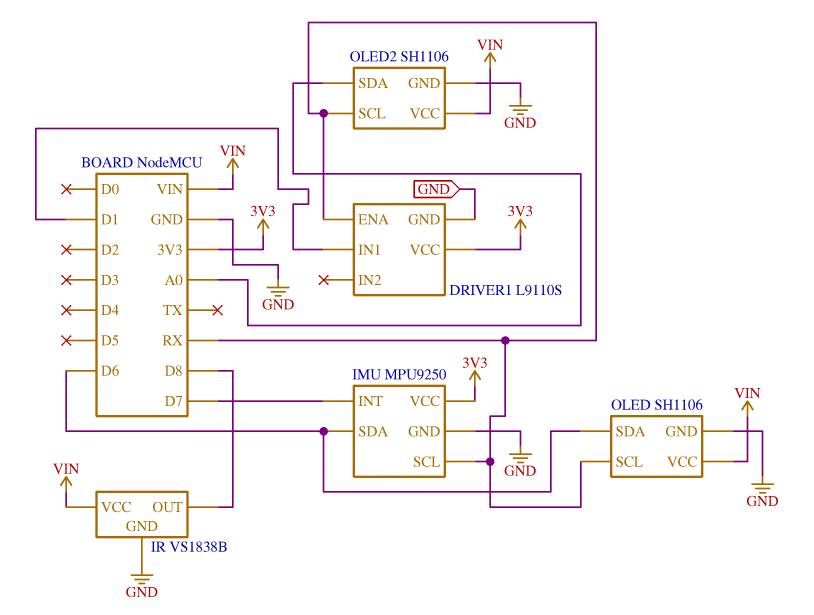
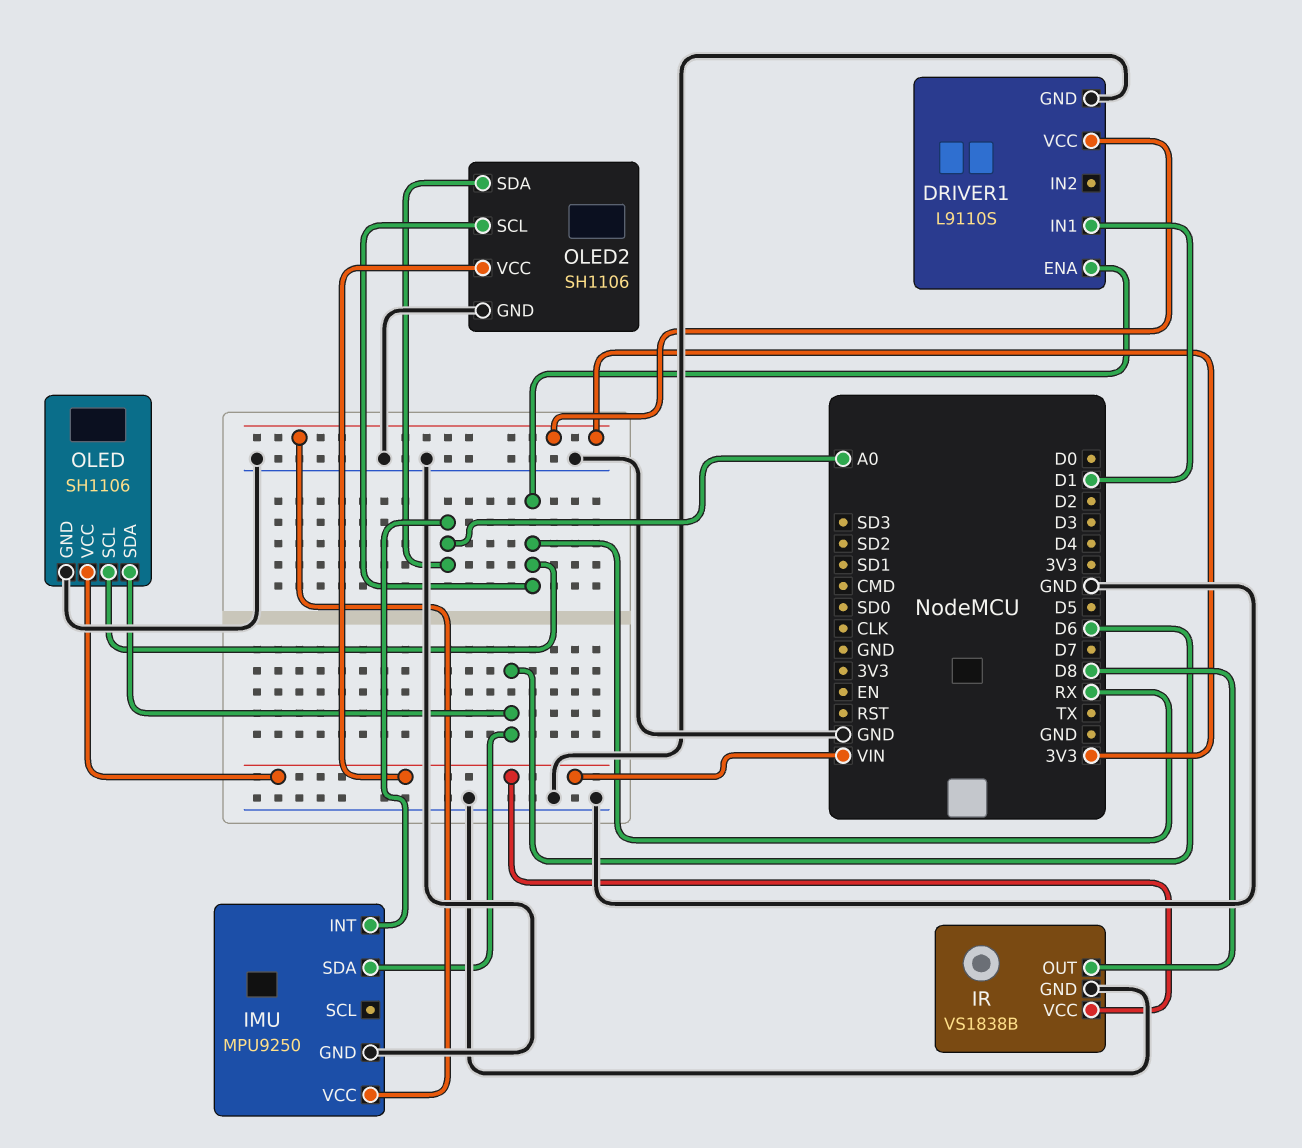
IMU pin INT: D7 -> A0
IMU pin SCL: RX -> none

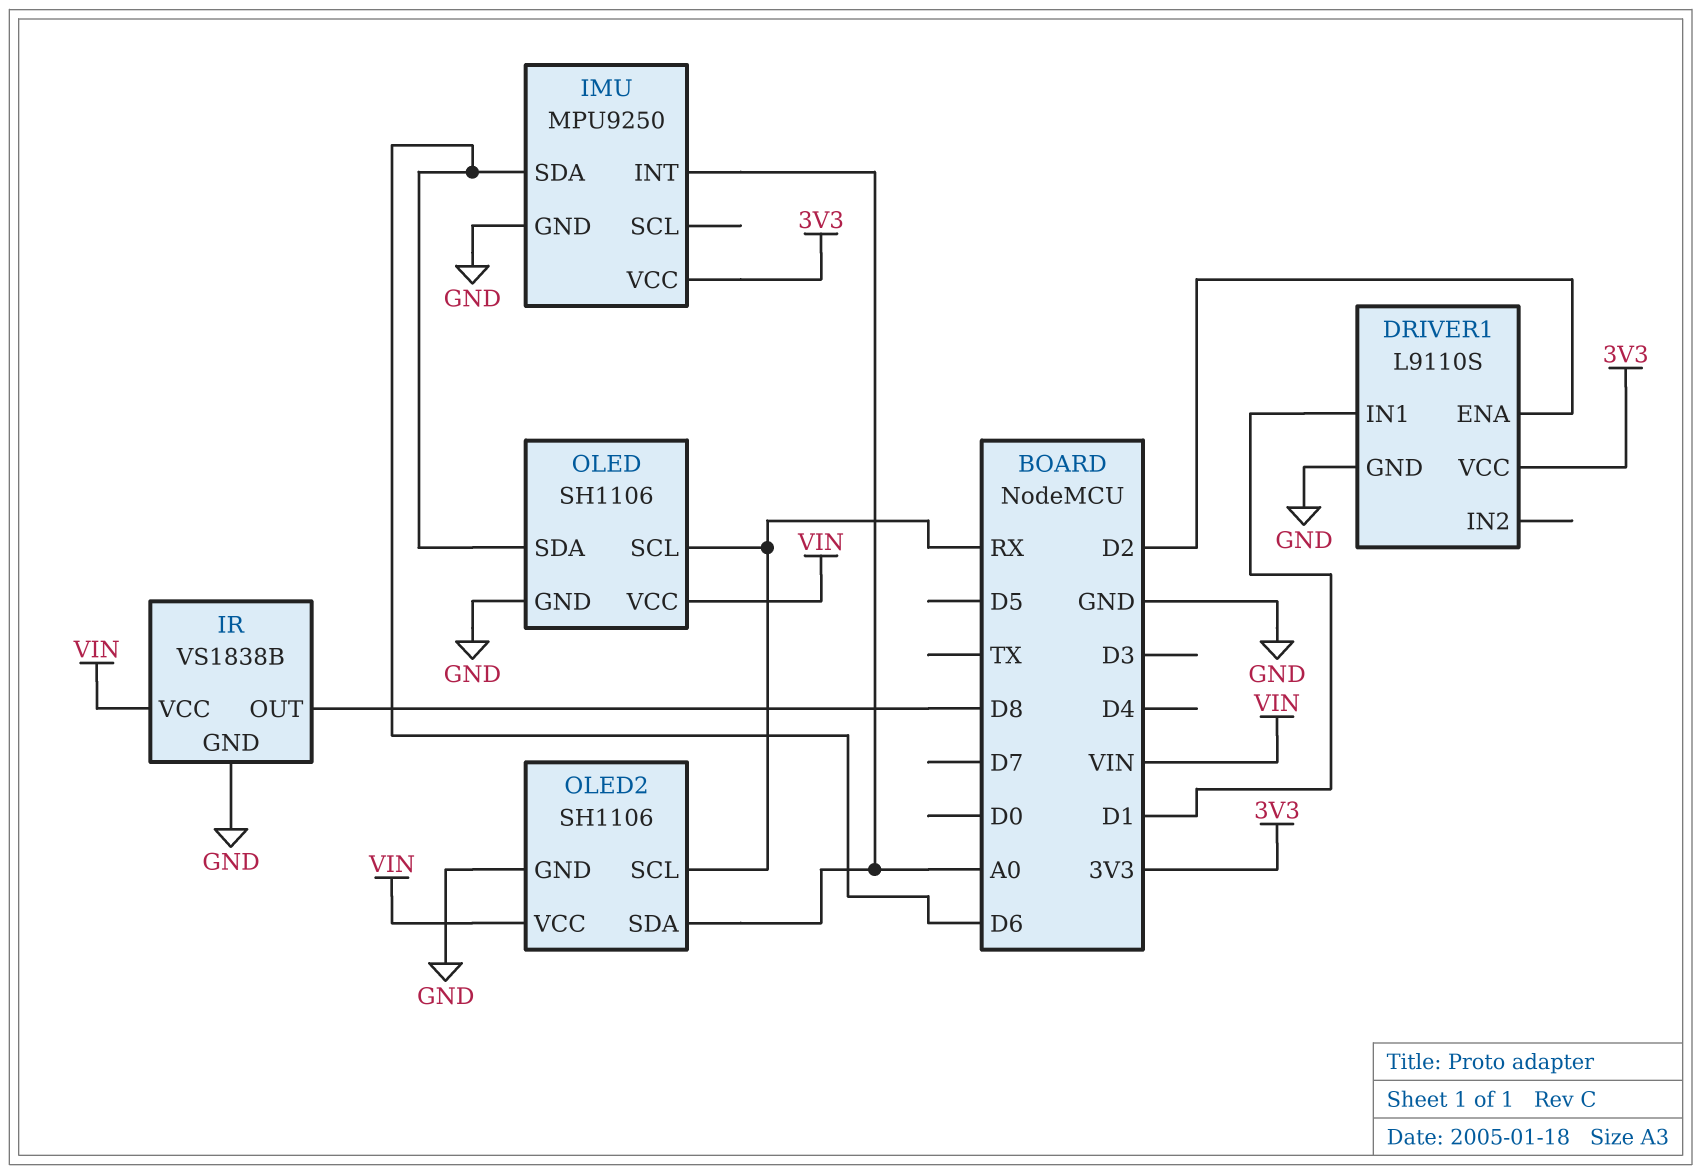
DRIVER1 pin ENA: RX -> D2

